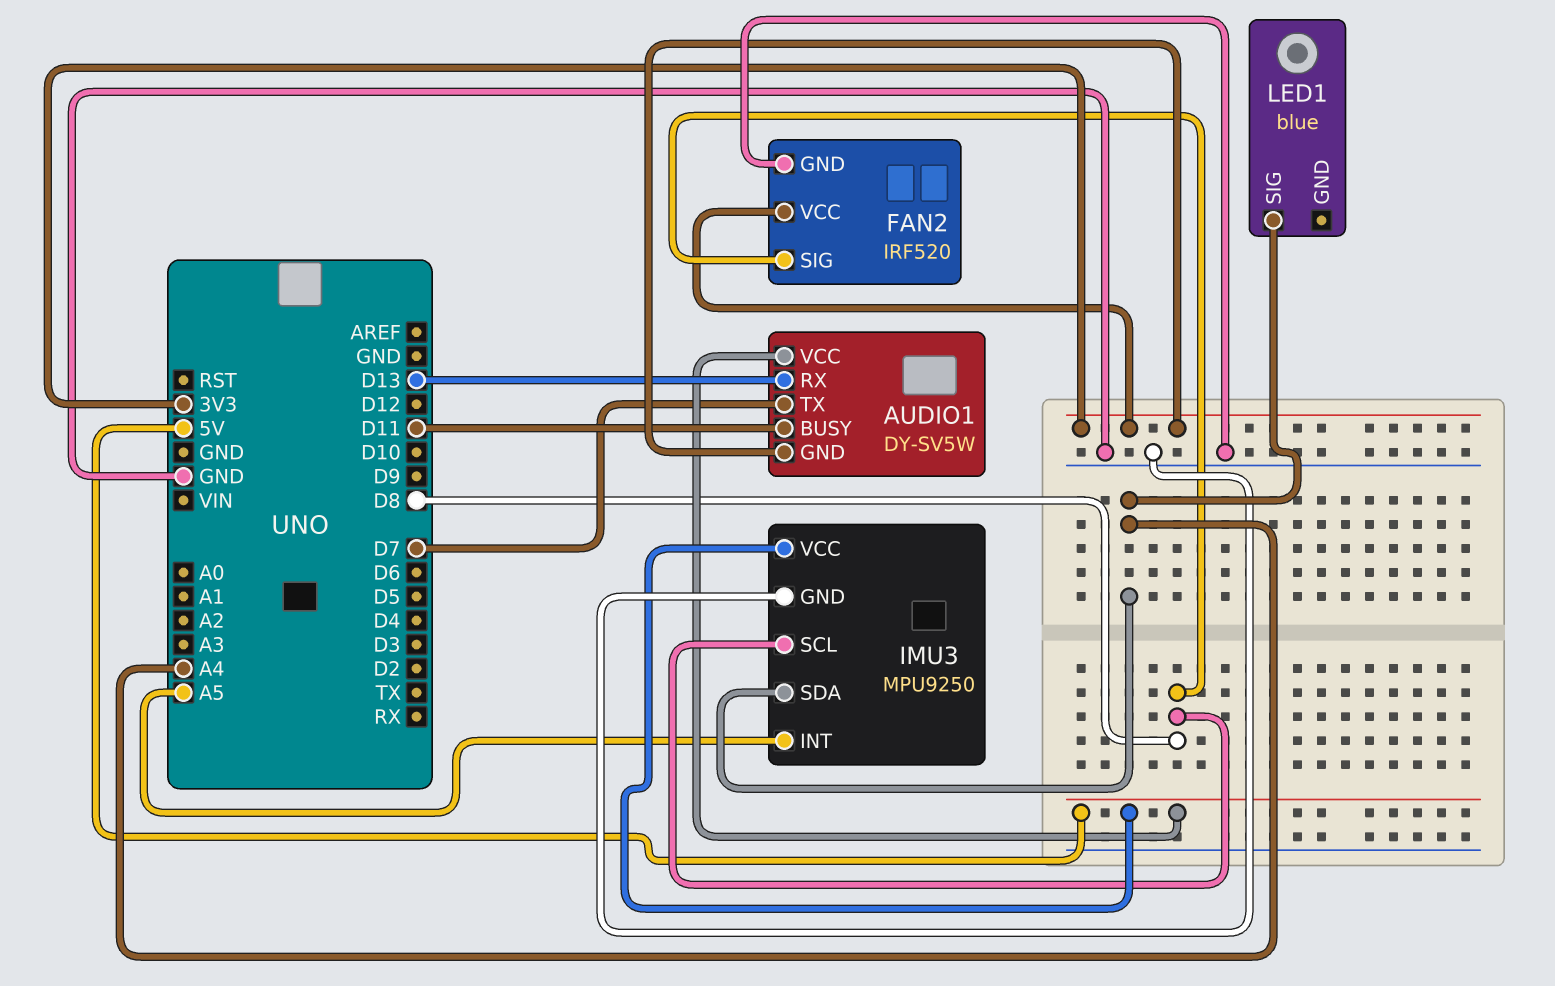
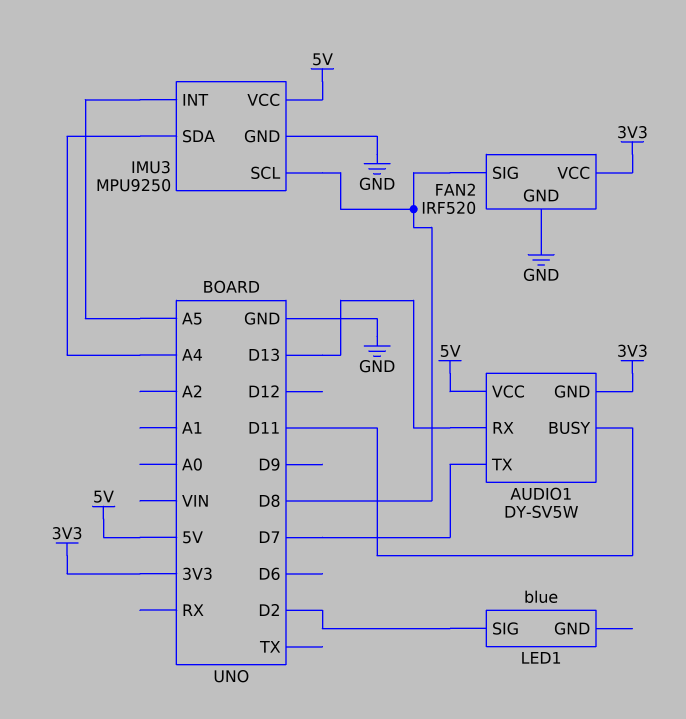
LED1 pin SIG: A4 -> D2

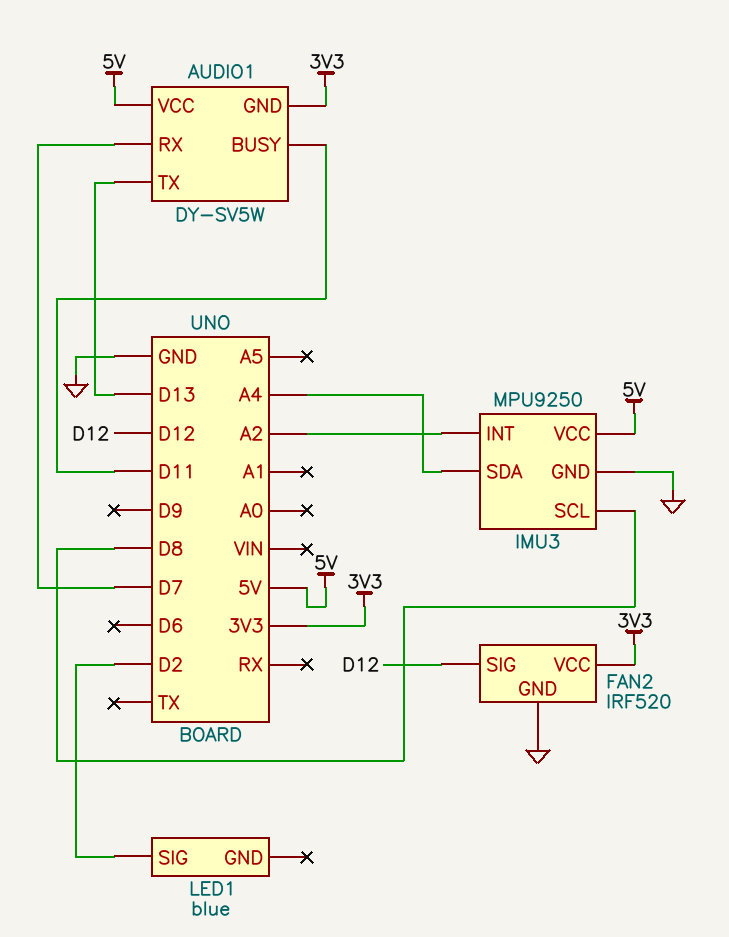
AUDIO1 pin RX: D13 -> D7
AUDIO1 pin TX: D7 -> D13
FAN2 pin SIG: D8 -> D12
IMU3 pin INT: A5 -> A2

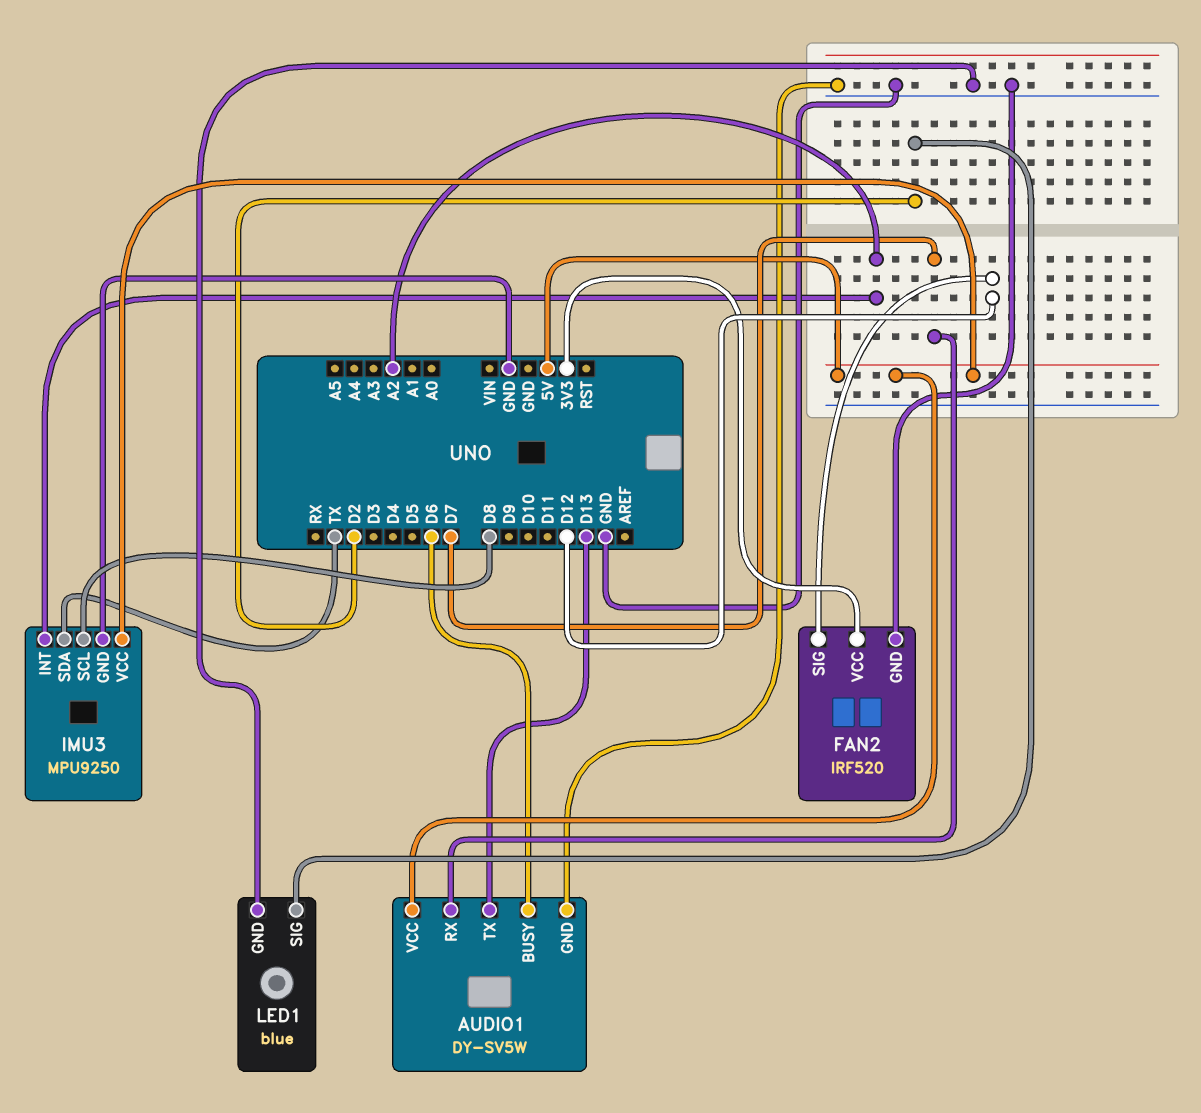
AUDIO1 pin BUSY: D11 -> D6
AUDIO1 pin GND: 3V3 -> GND
IMU3 pin SDA: A4 -> TX
LED1 pin GND: none -> GND

